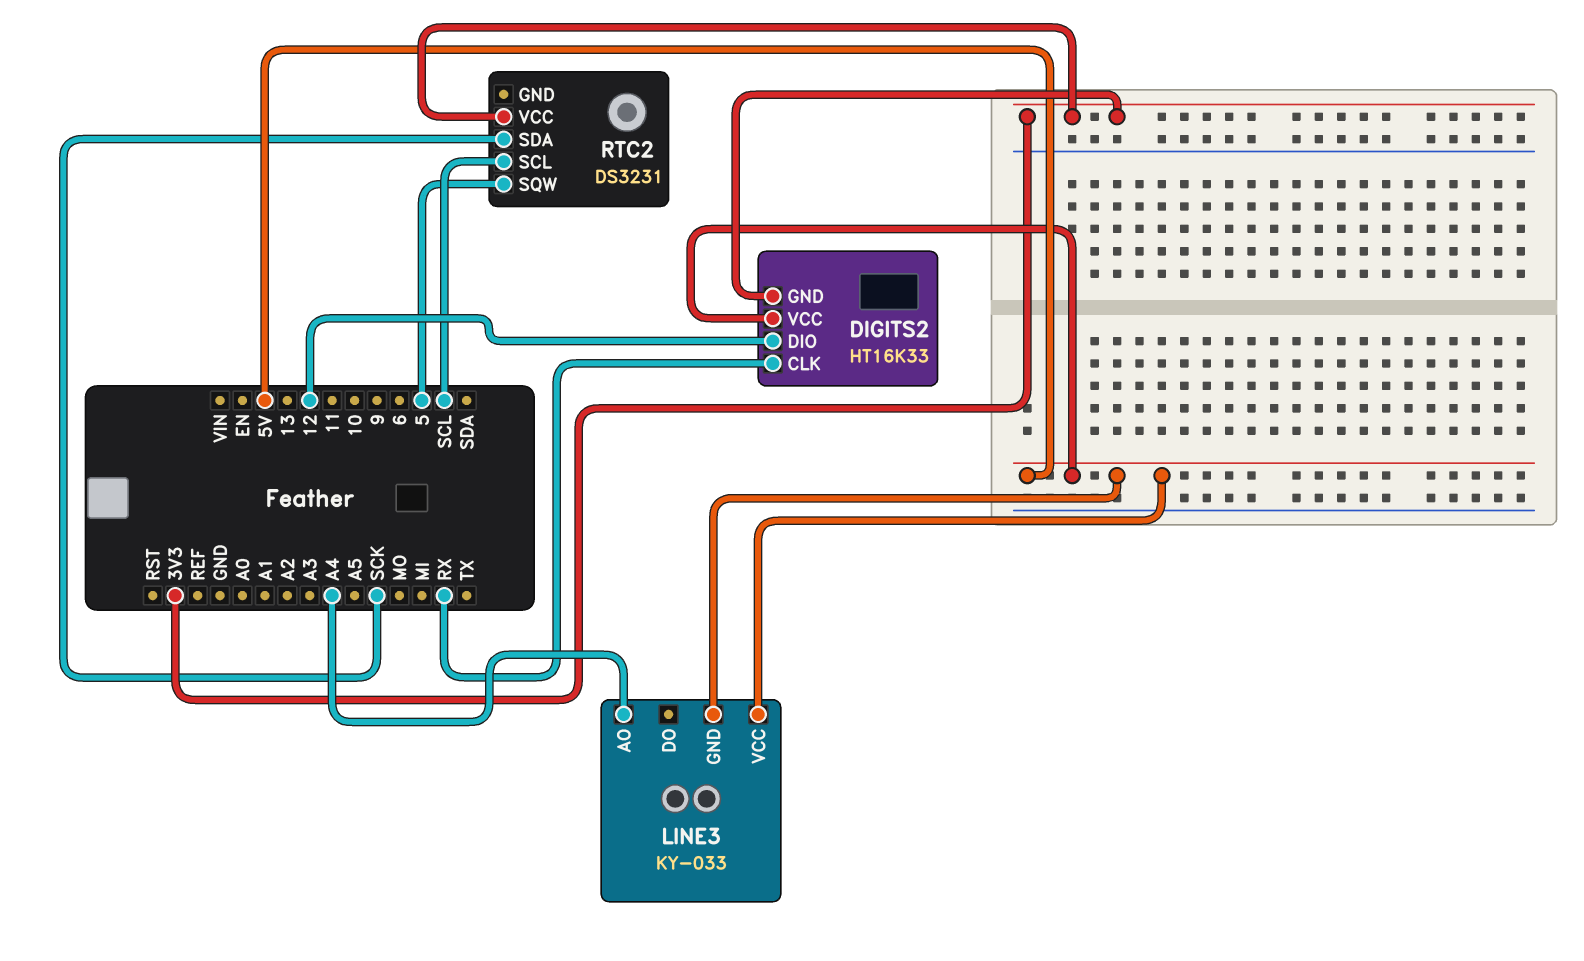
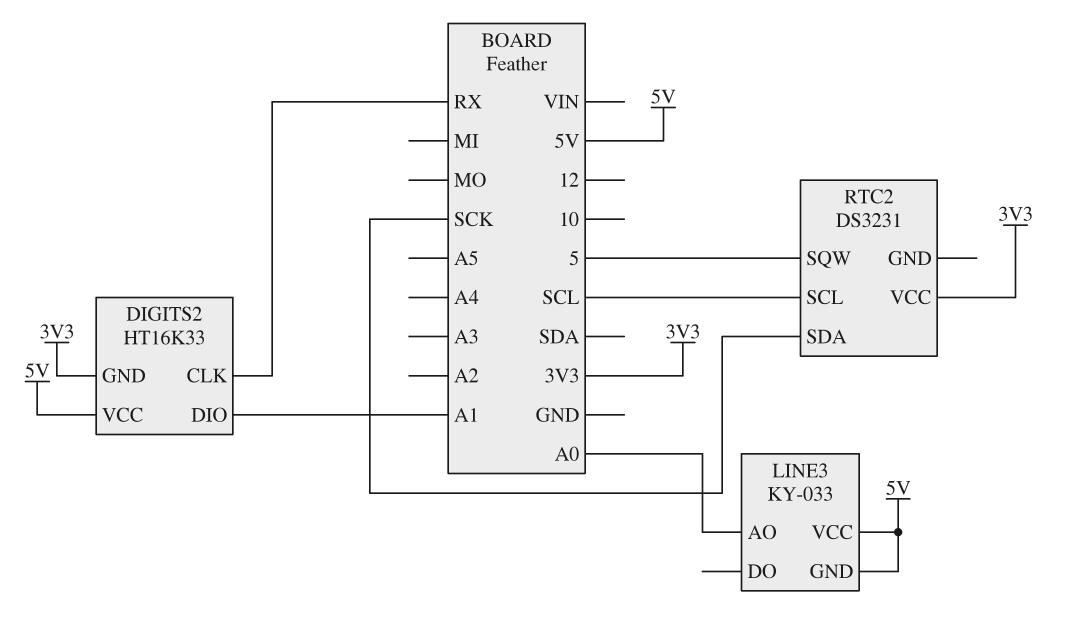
DIGITS2 pin DIO: 12 -> A1
LINE3 pin AO: A4 -> A0

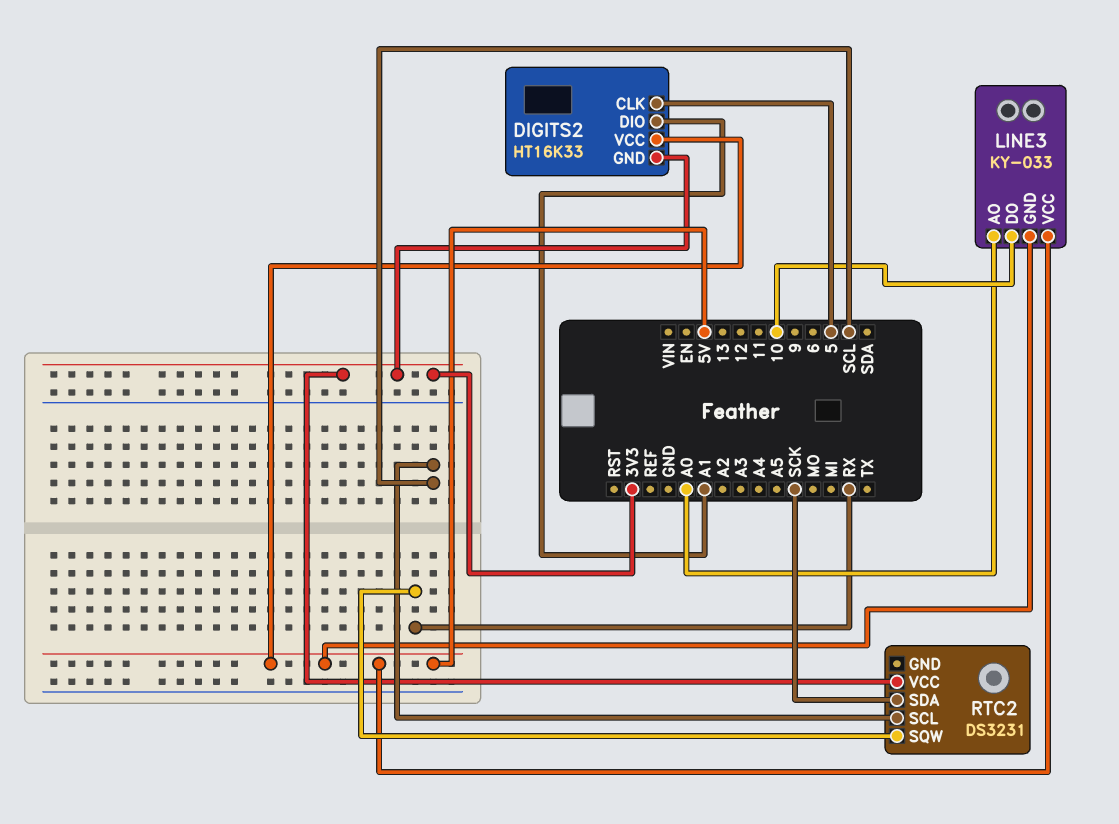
DIGITS2 pin CLK: RX -> 5
LINE3 pin DO: none -> 10
RTC2 pin SQW: 5 -> RX

